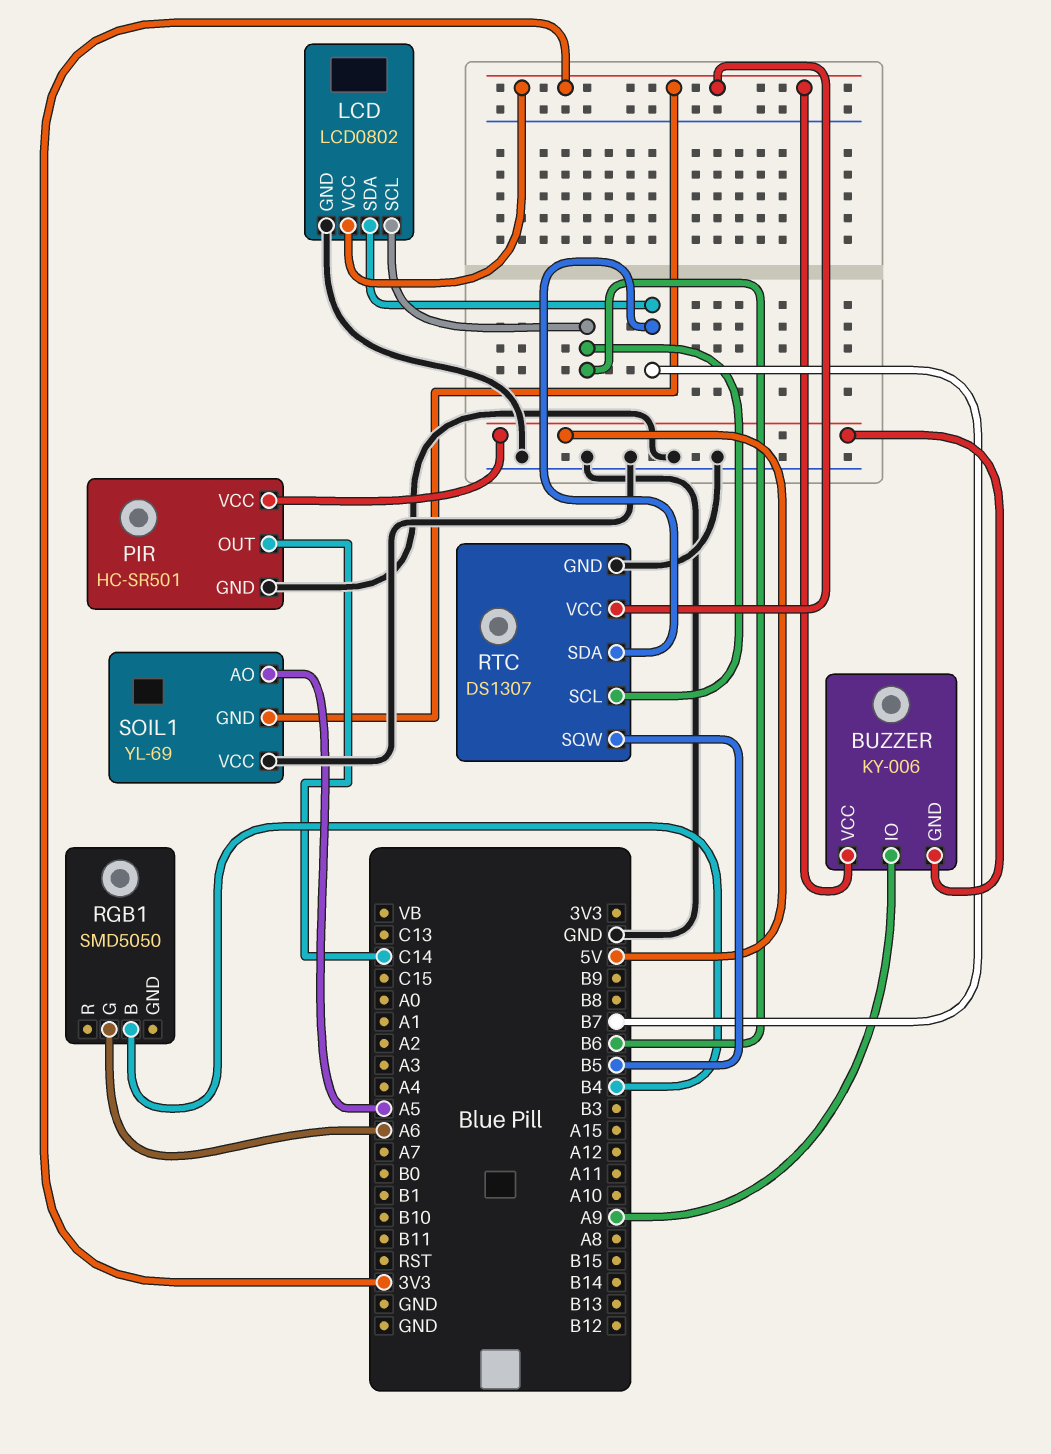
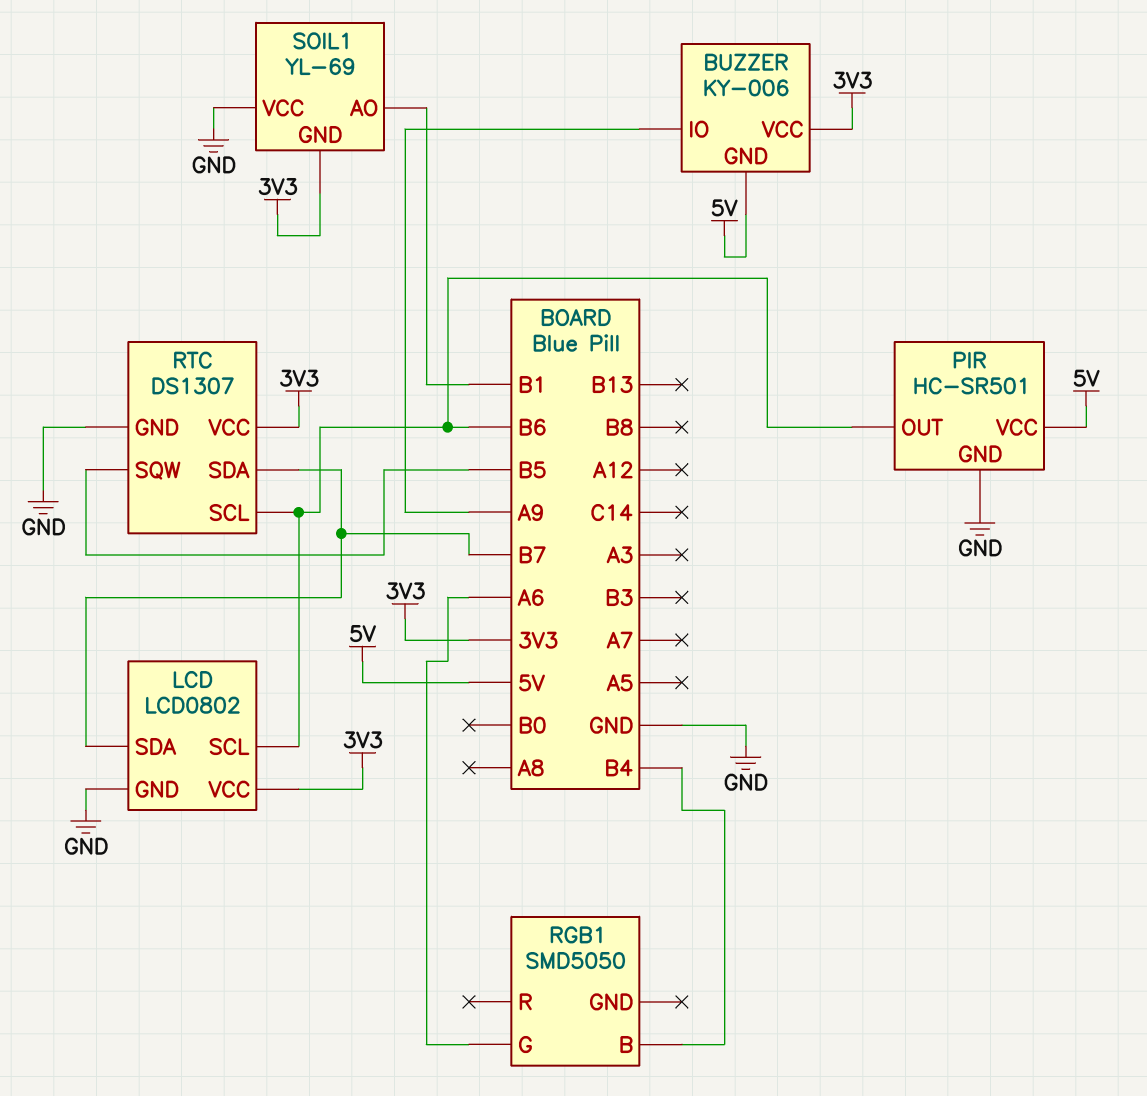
PIR pin OUT: C14 -> B6
SOIL1 pin AO: A5 -> B1

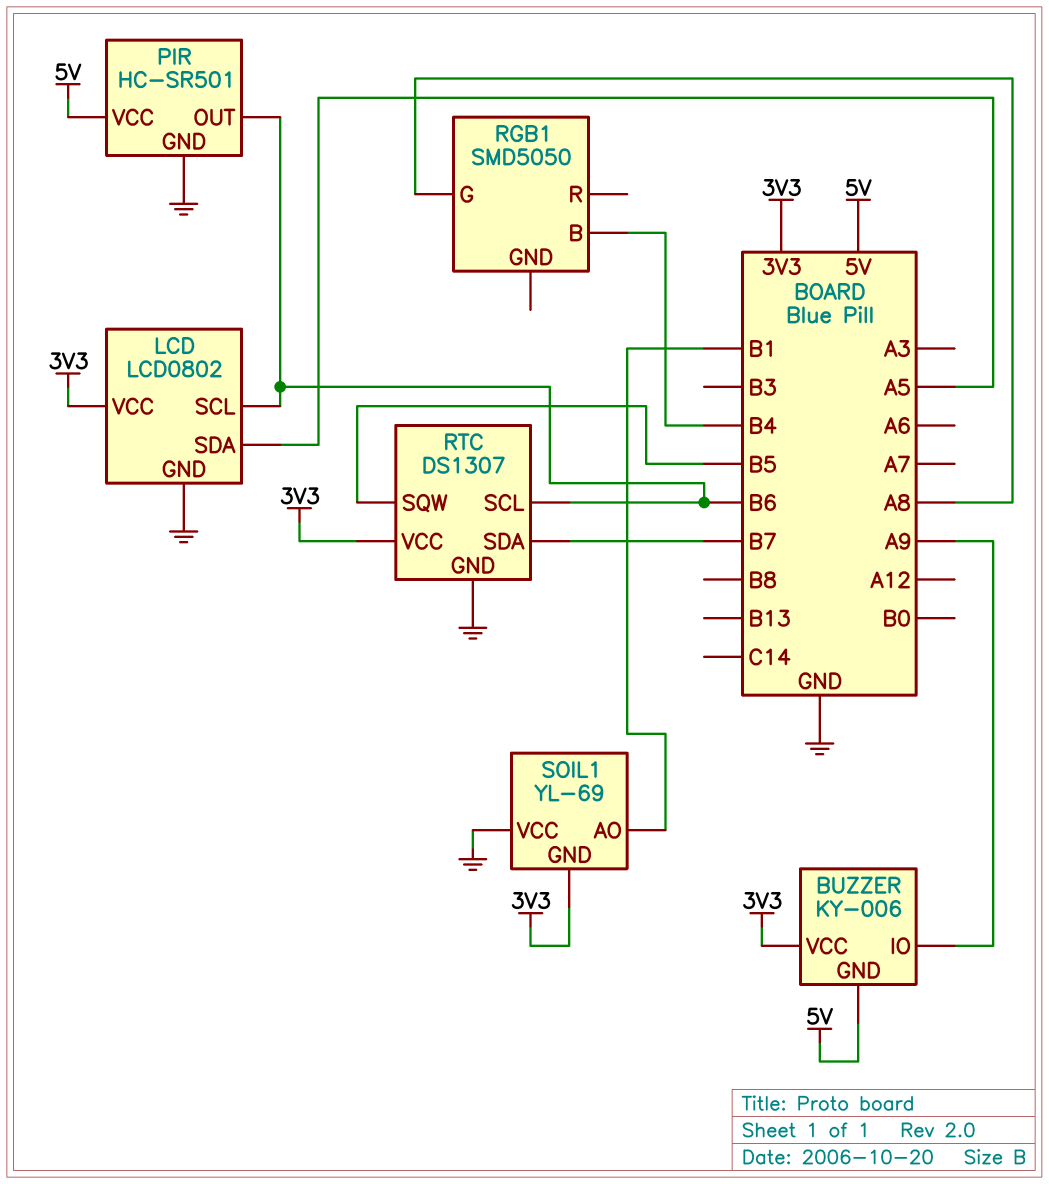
LCD pin SDA: B7 -> A5
RGB1 pin G: A6 -> A8

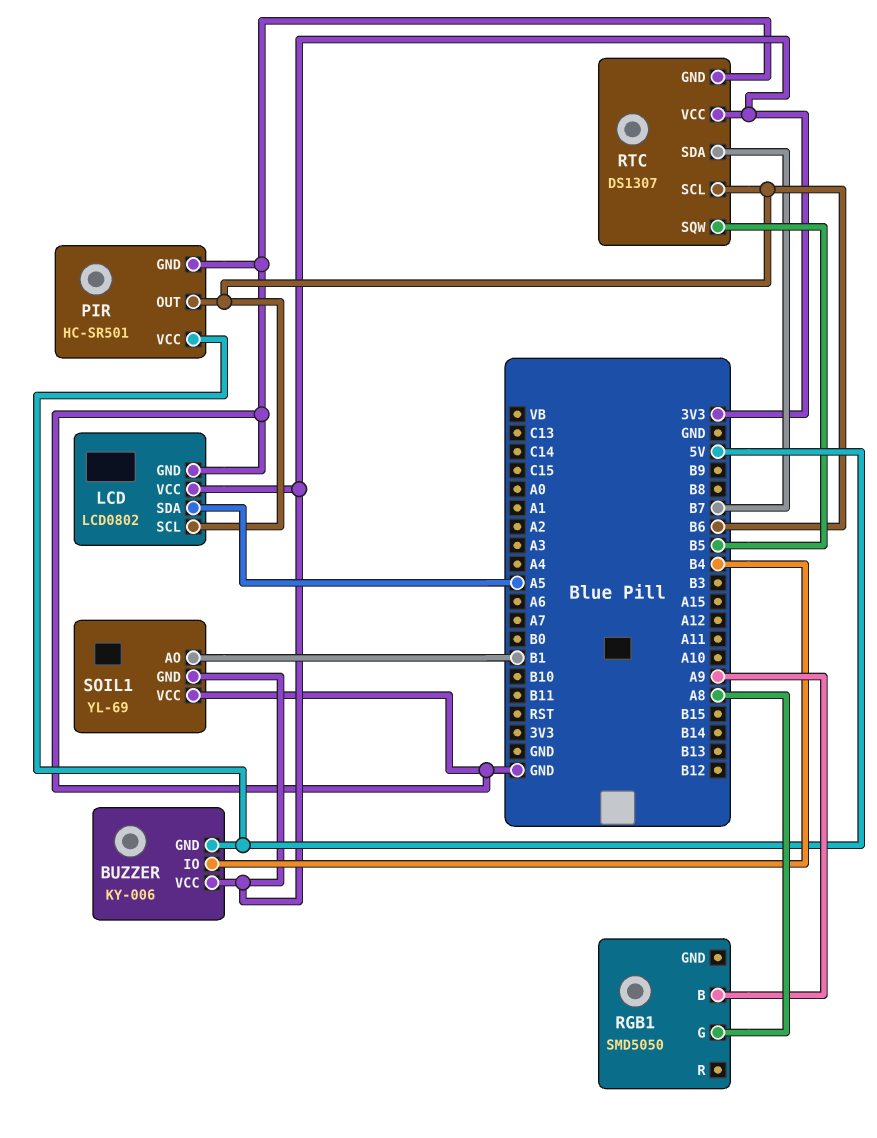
BUZZER pin IO: A9 -> B4
RGB1 pin B: B4 -> A9

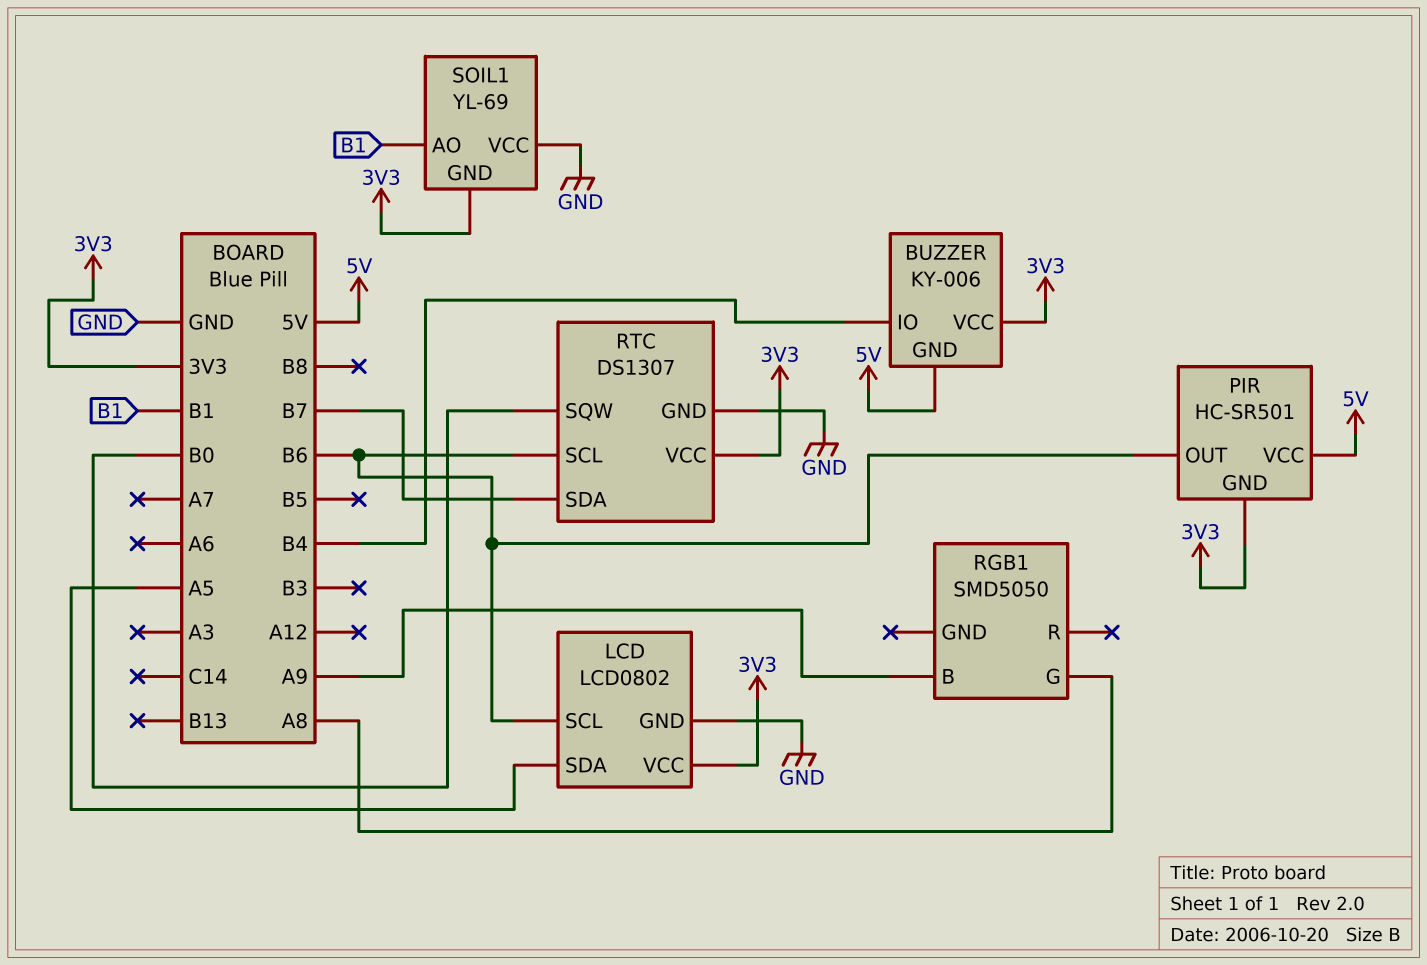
PIR pin GND: GND -> 3V3
RTC pin SQW: B5 -> B0

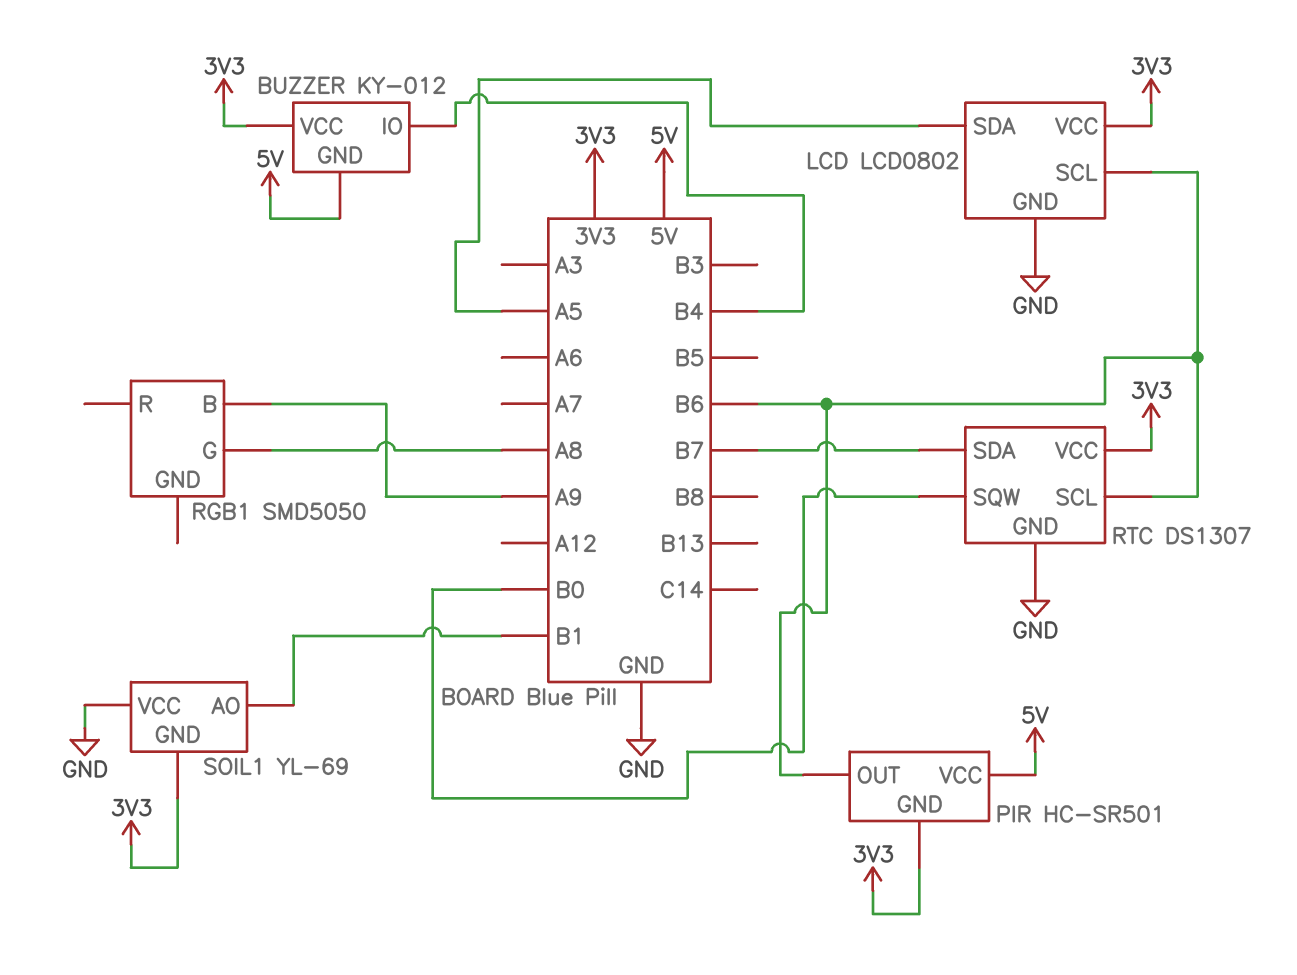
BUZZER: KY-006 -> KY-012

